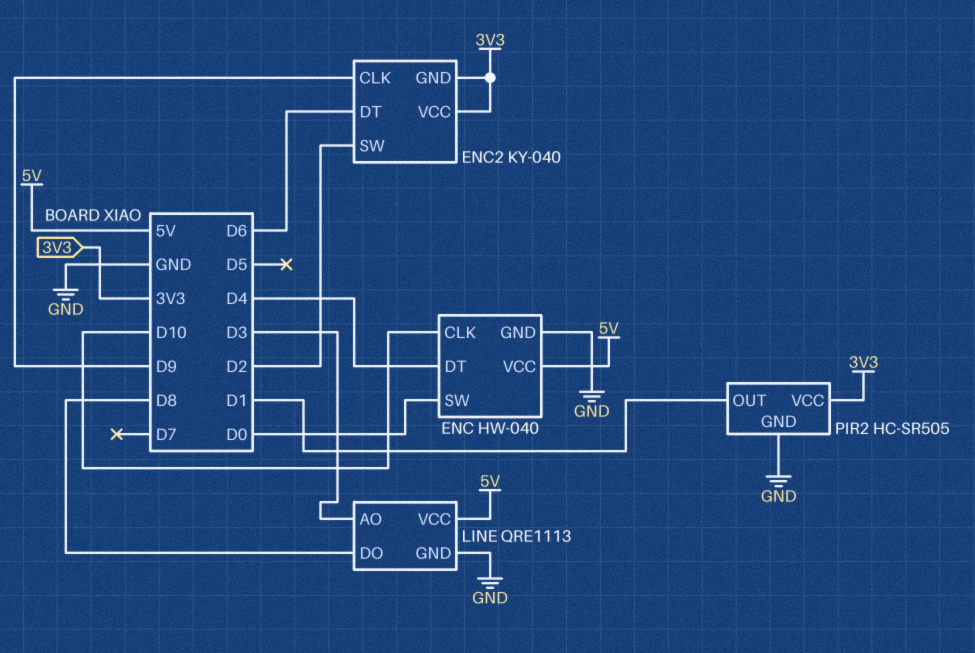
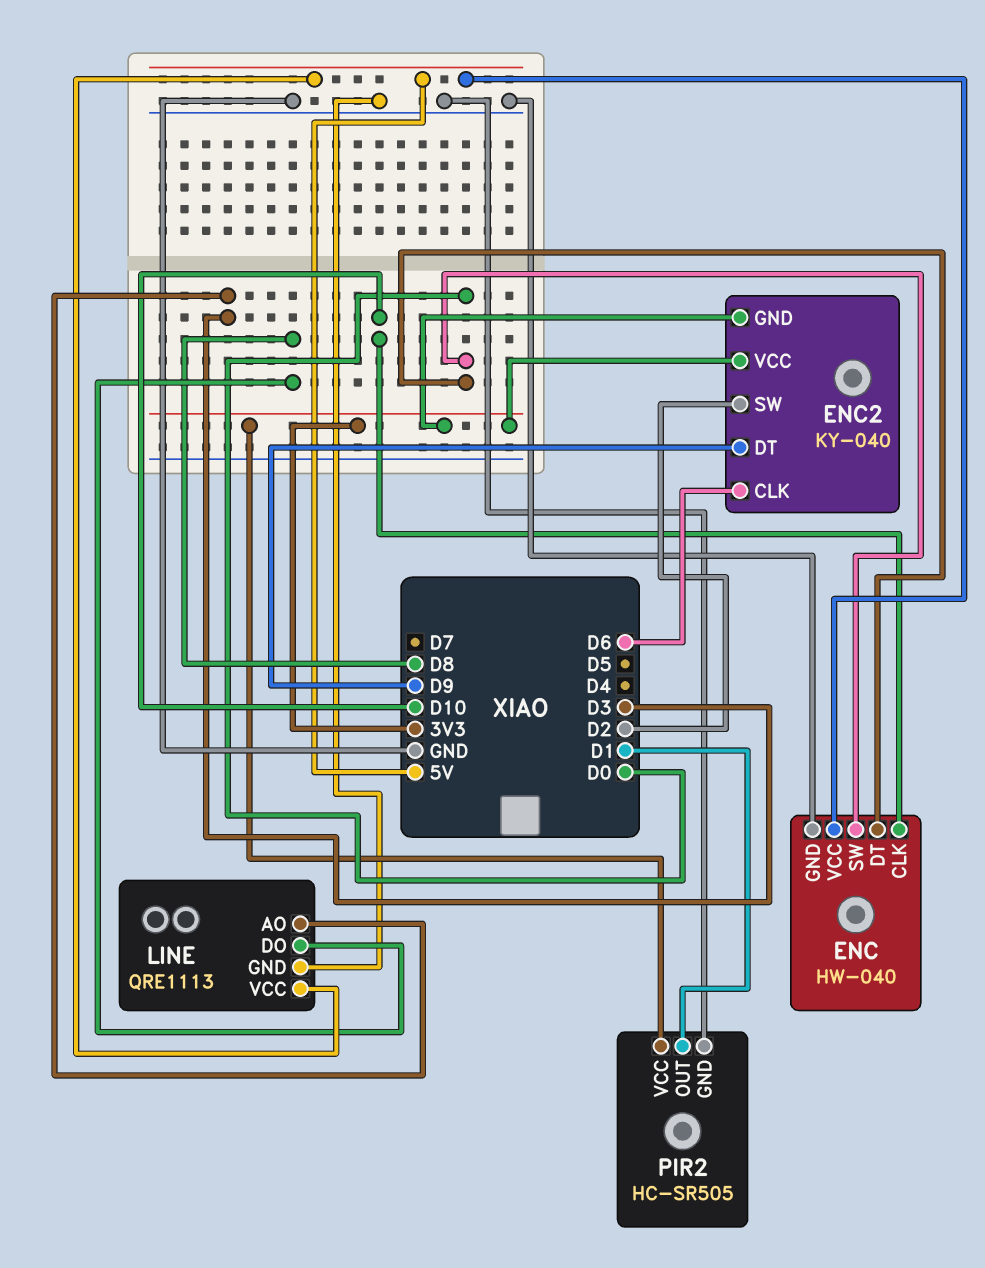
ENC pin DT: D4 -> D0
ENC2 pin CLK: D9 -> D6
ENC2 pin DT: D6 -> D9

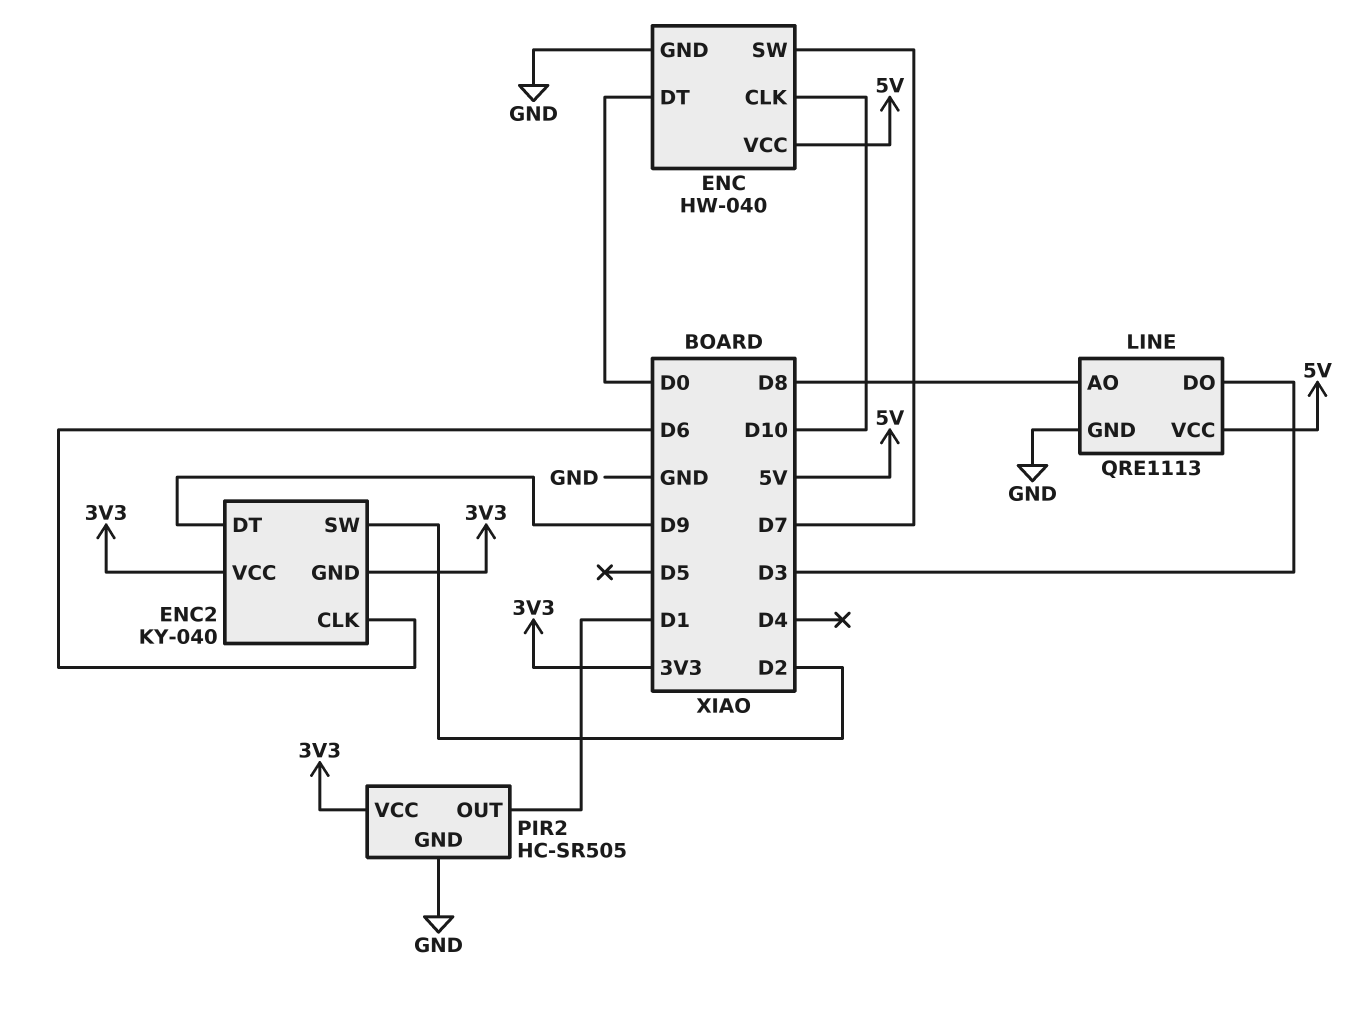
ENC pin SW: D0 -> D7
LINE pin AO: D3 -> D8
LINE pin DO: D8 -> D3

